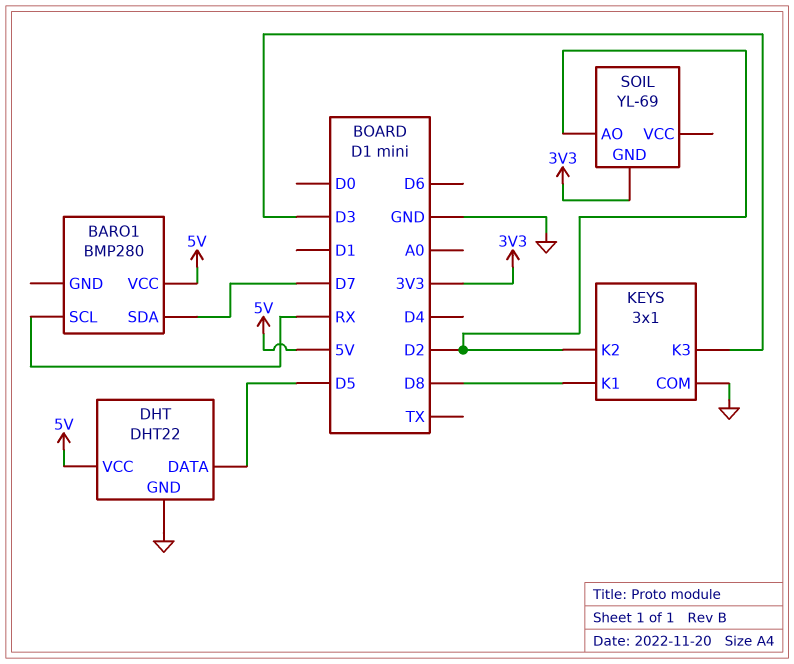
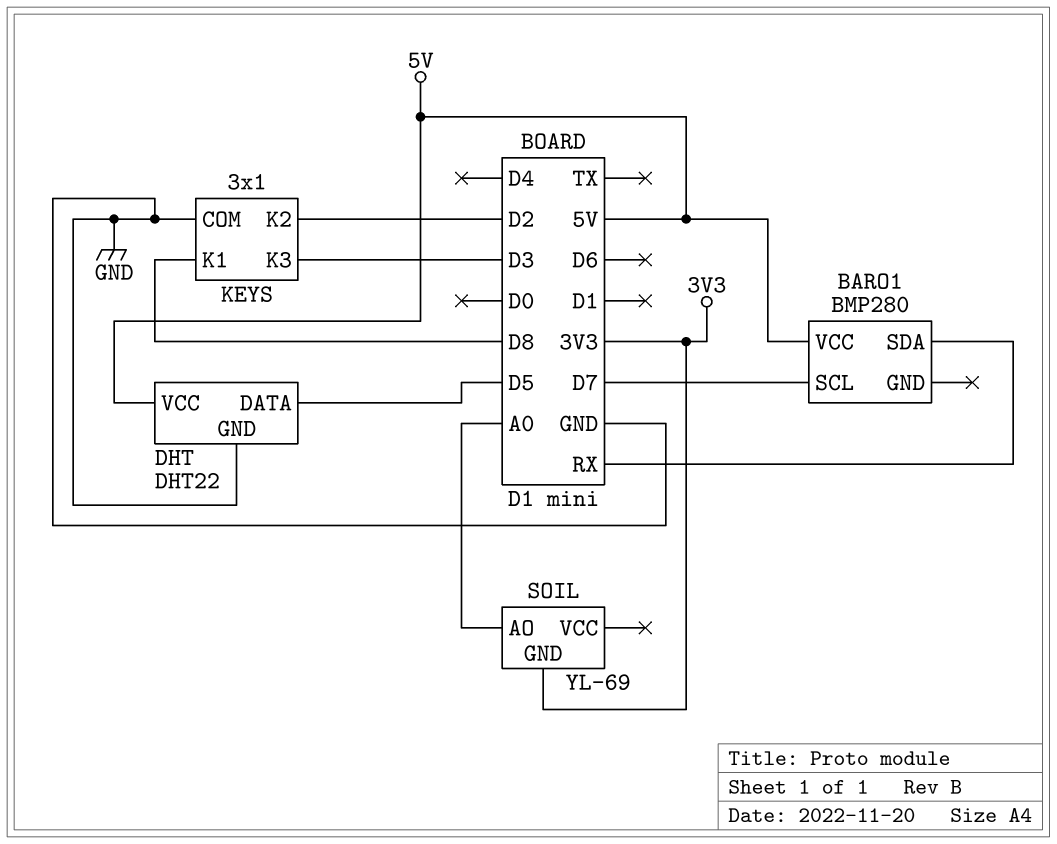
BARO1 pin SCL: RX -> D7
BARO1 pin SDA: D7 -> RX
SOIL pin AO: D2 -> A0

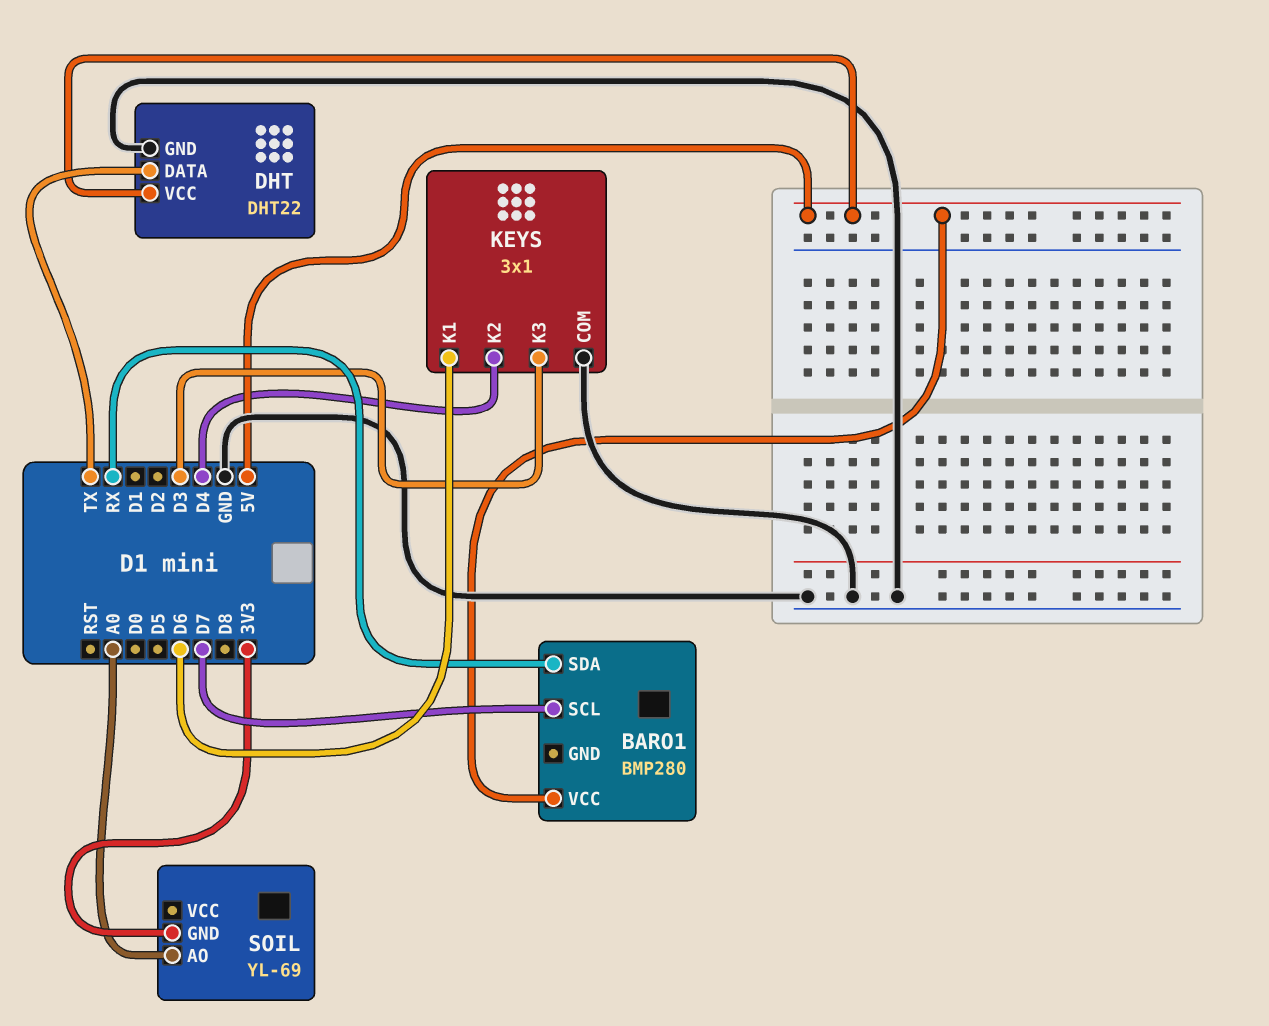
DHT pin DATA: D5 -> TX
KEYS pin K1: D8 -> D6
KEYS pin K2: D2 -> D4

